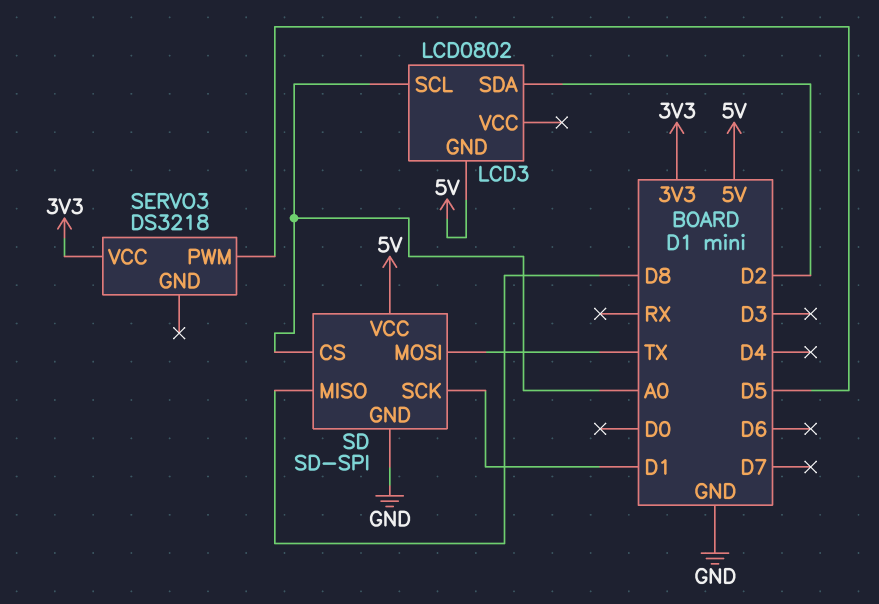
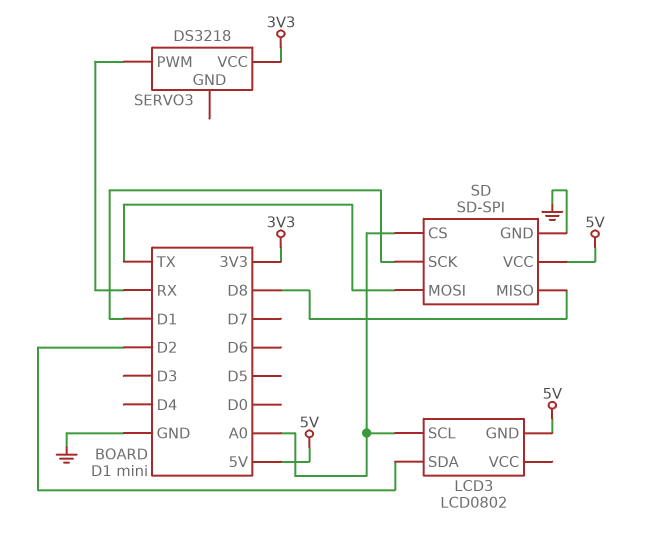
SERVO3 pin PWM: D5 -> RX

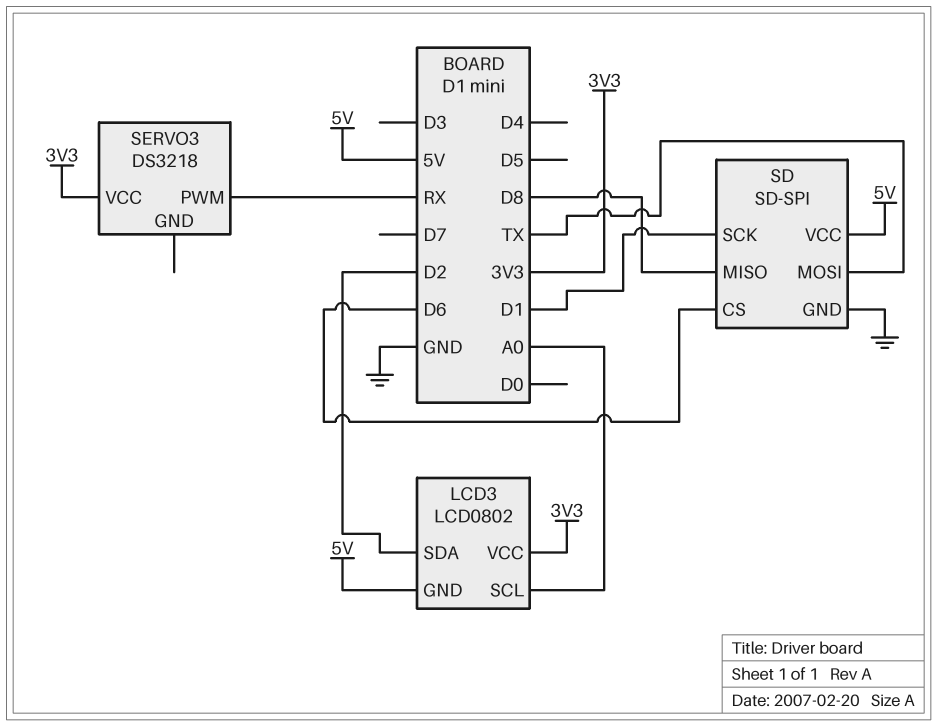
LCD3 pin VCC: none -> 3V3
SD pin CS: A0 -> D6

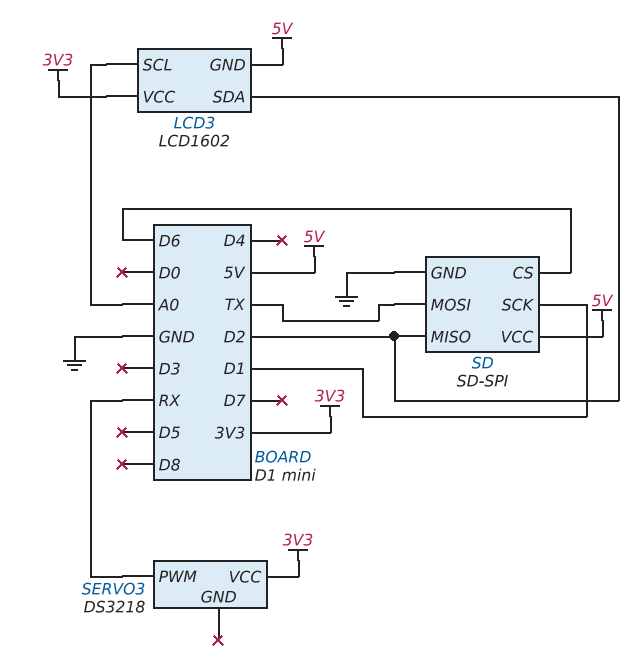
LCD3: LCD0802 -> LCD1602
SD pin MISO: D8 -> D2

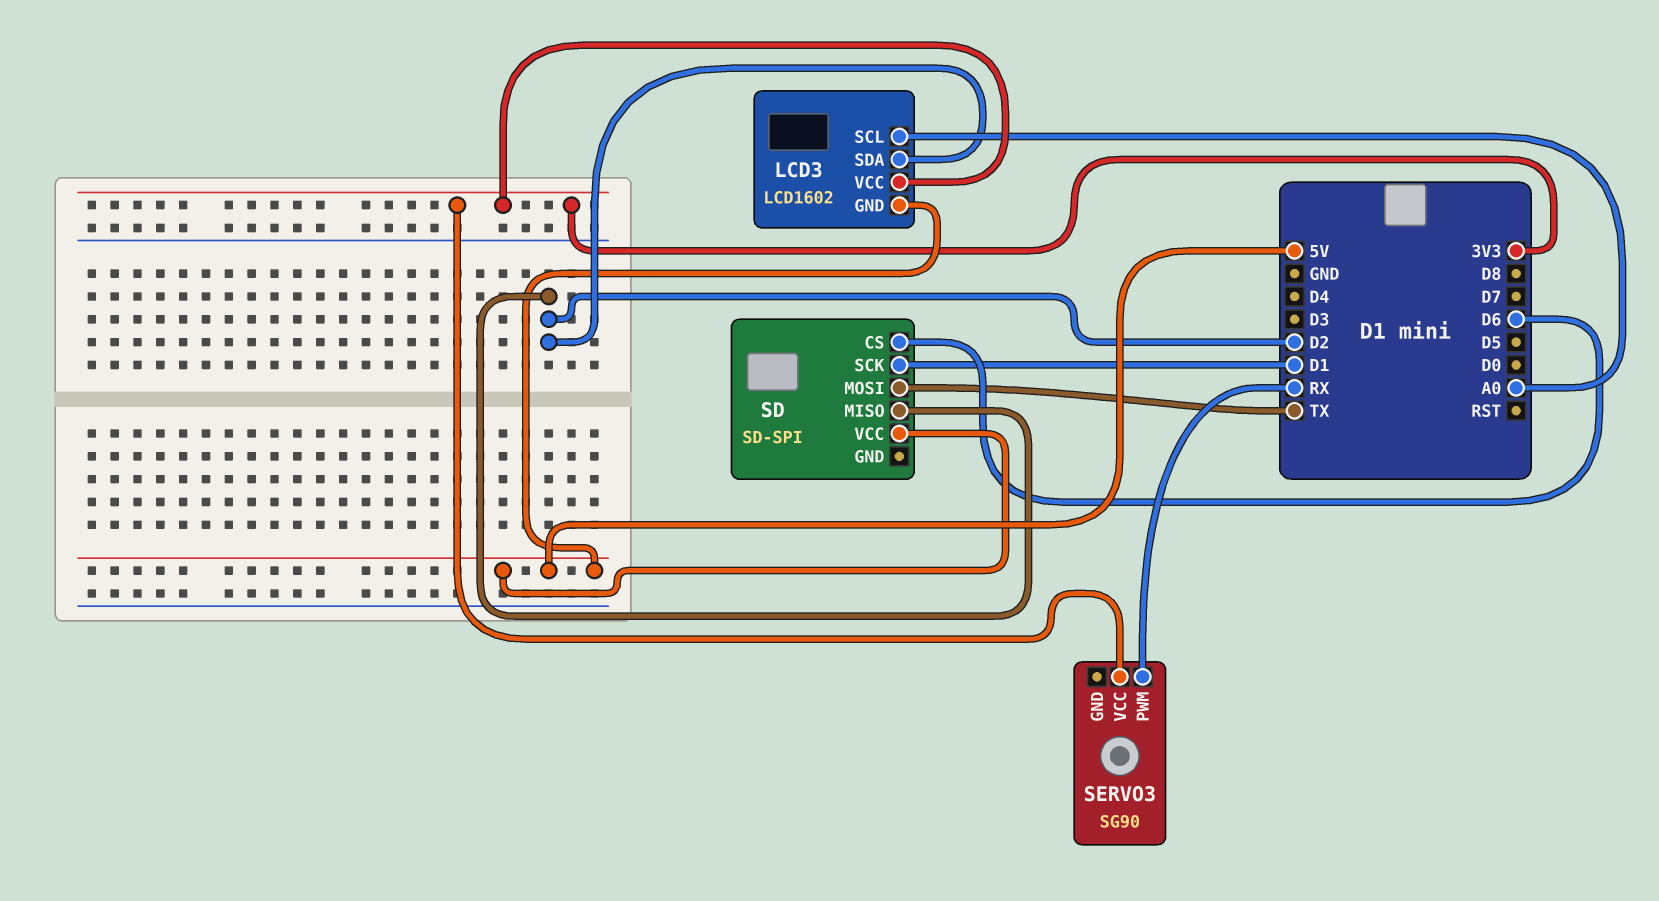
SD pin GND: GND -> none
SERVO3: DS3218 -> SG90

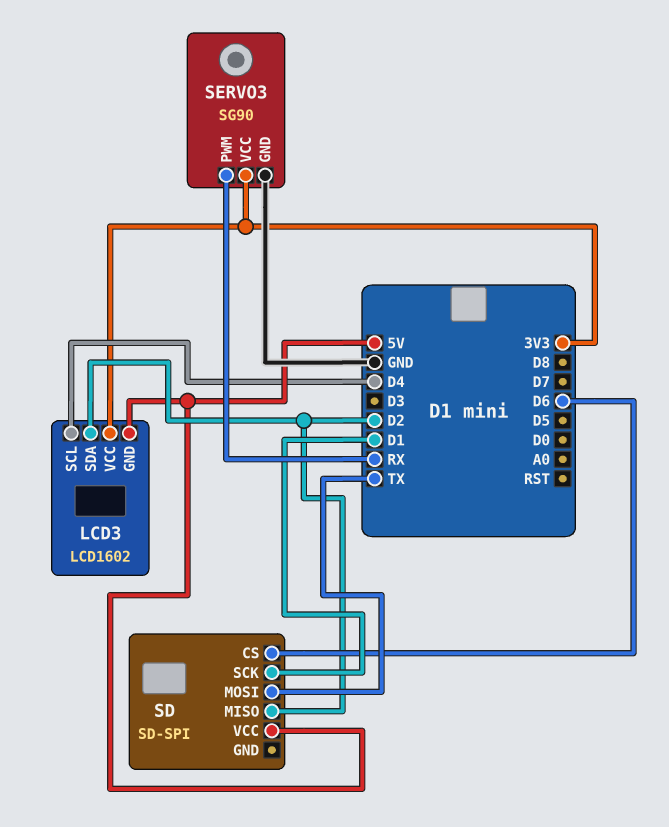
LCD3 pin SCL: A0 -> D4
SERVO3 pin GND: none -> GND

